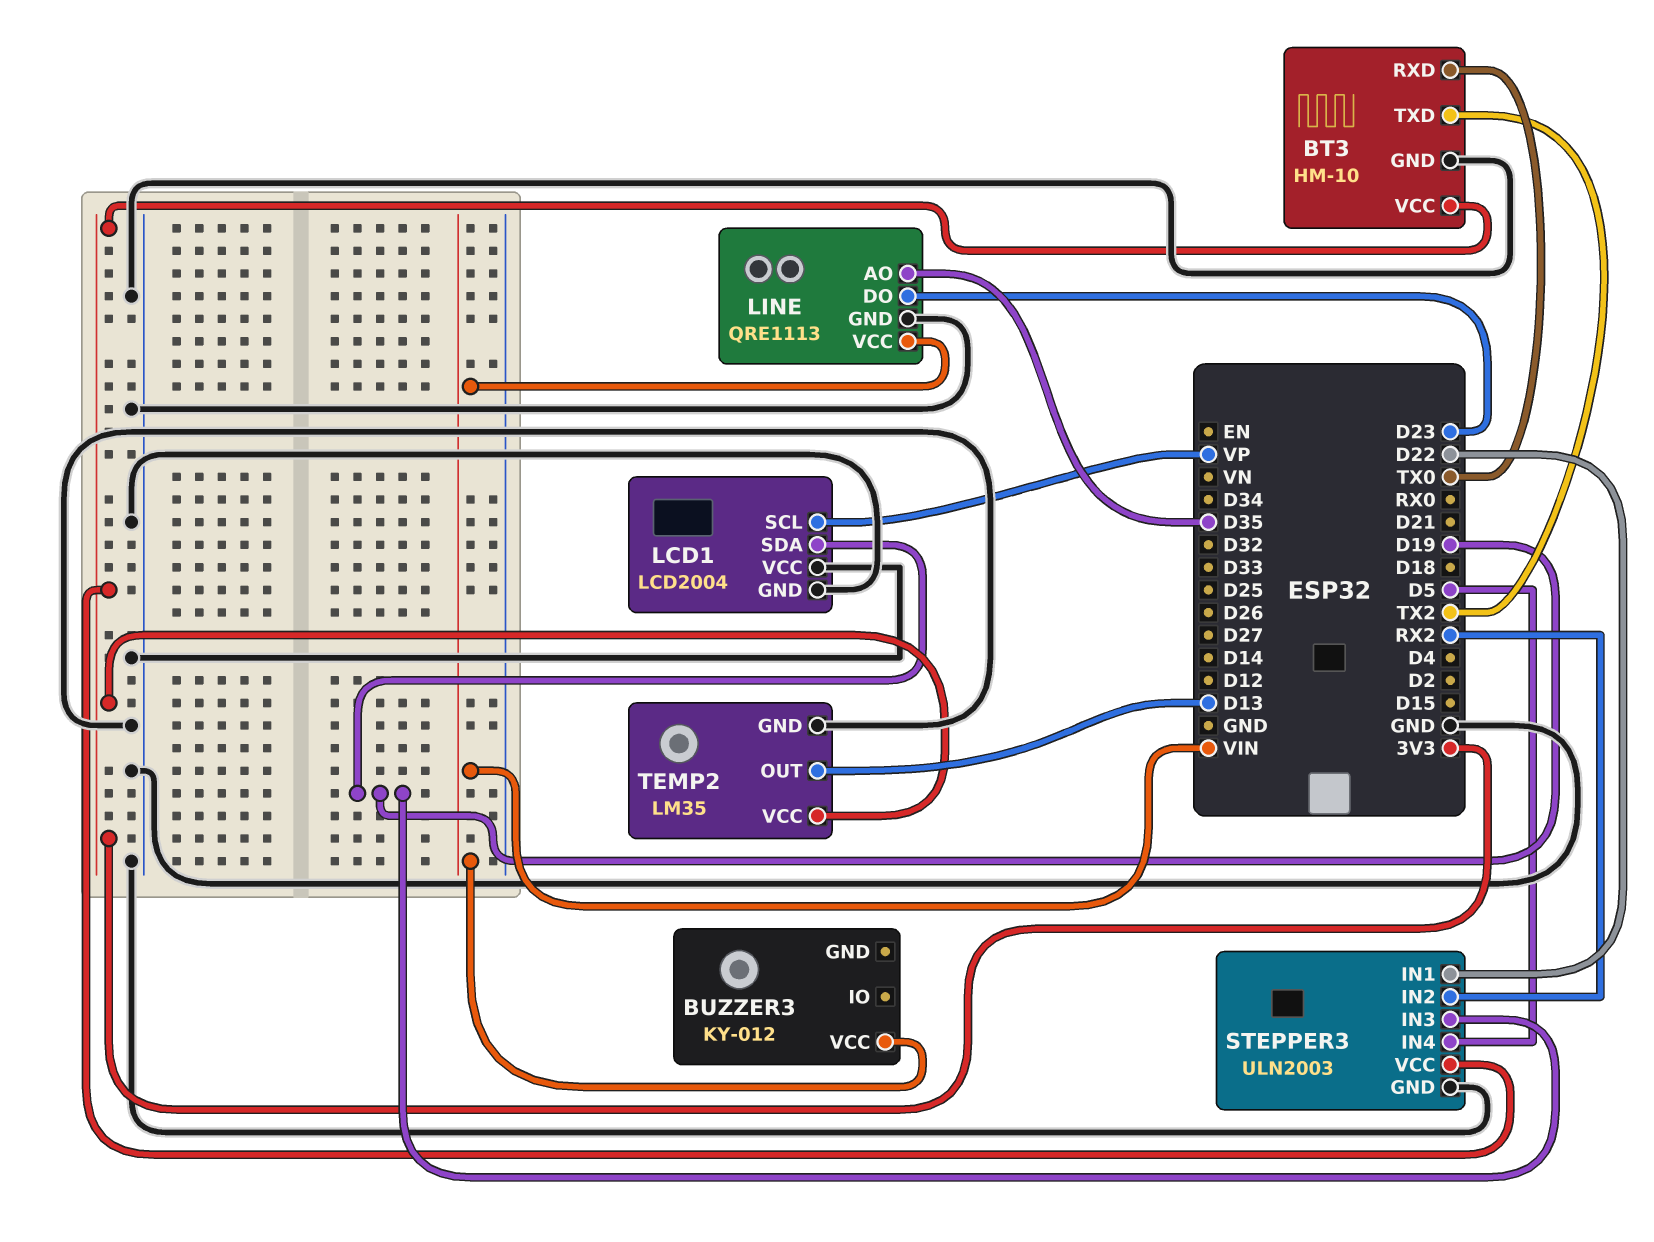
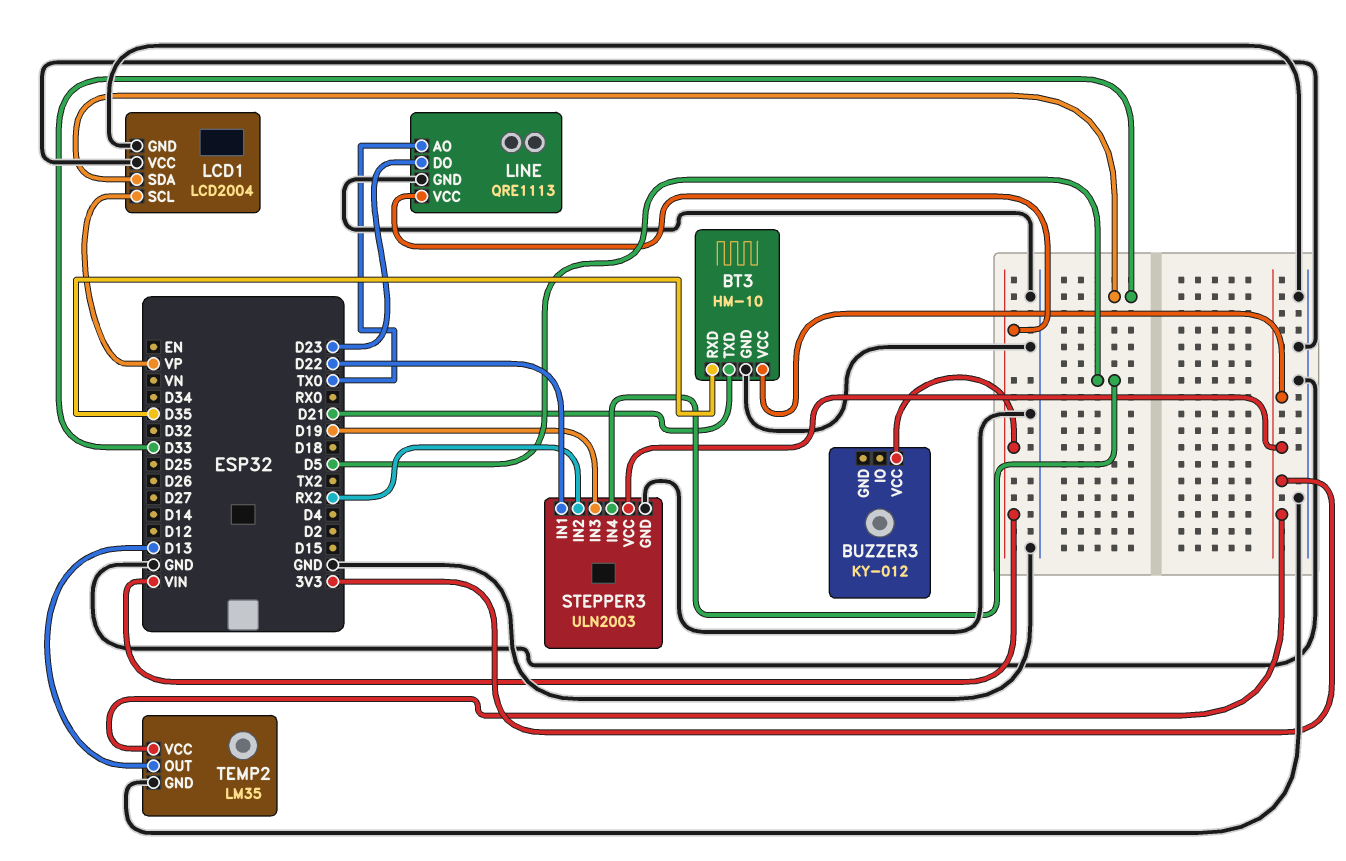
BT3 pin RXD: TX0 -> D35
BT3 pin TXD: TX2 -> D21
LCD1 pin SDA: D19 -> D33
LINE pin AO: D35 -> TX0

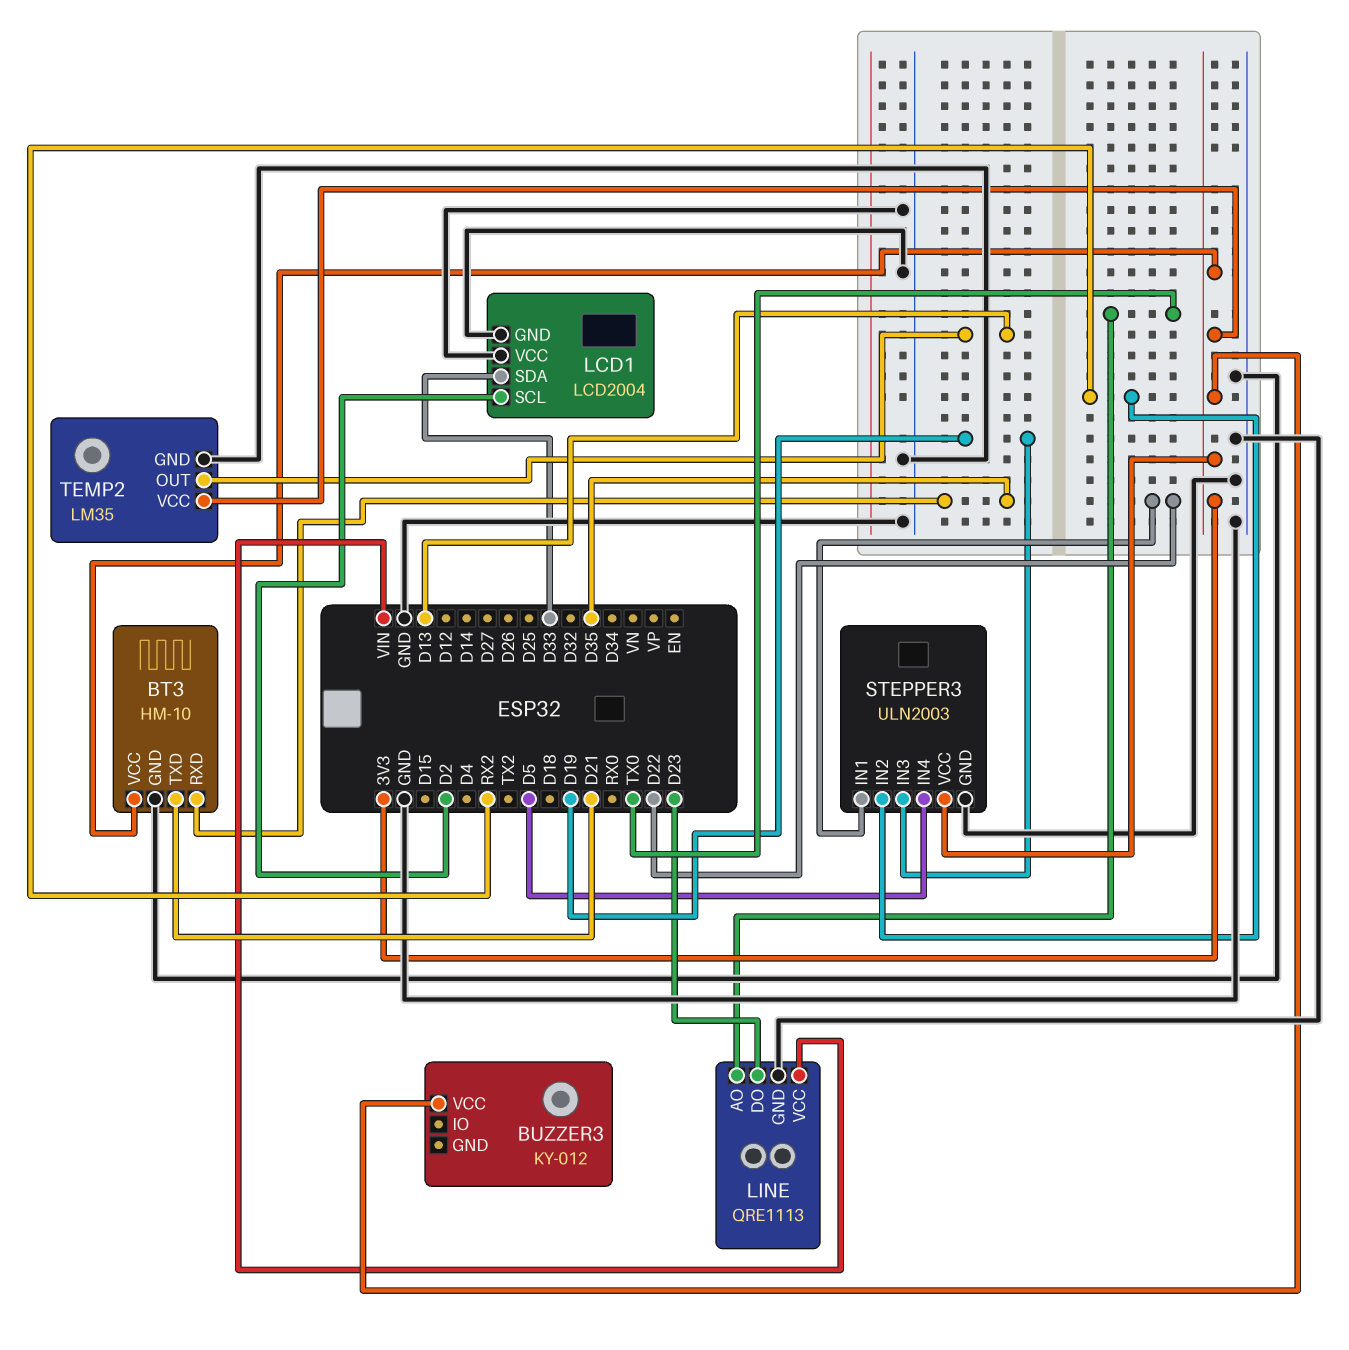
BUZZER3 pin VCC: VIN -> 3V3
LCD1 pin SCL: VP -> D2

